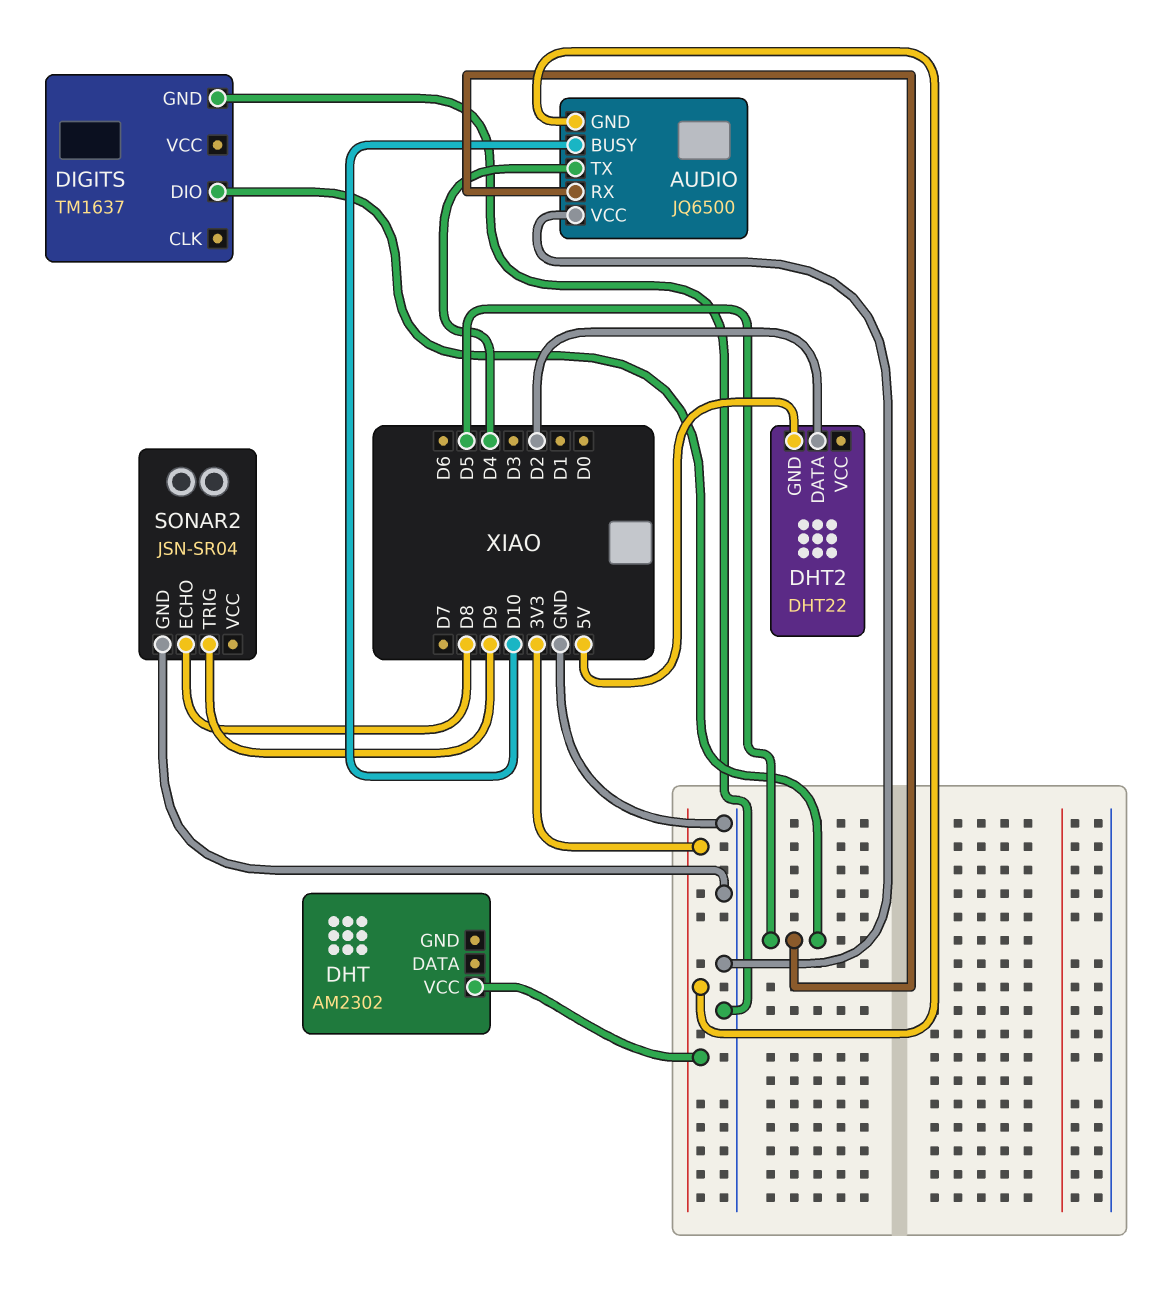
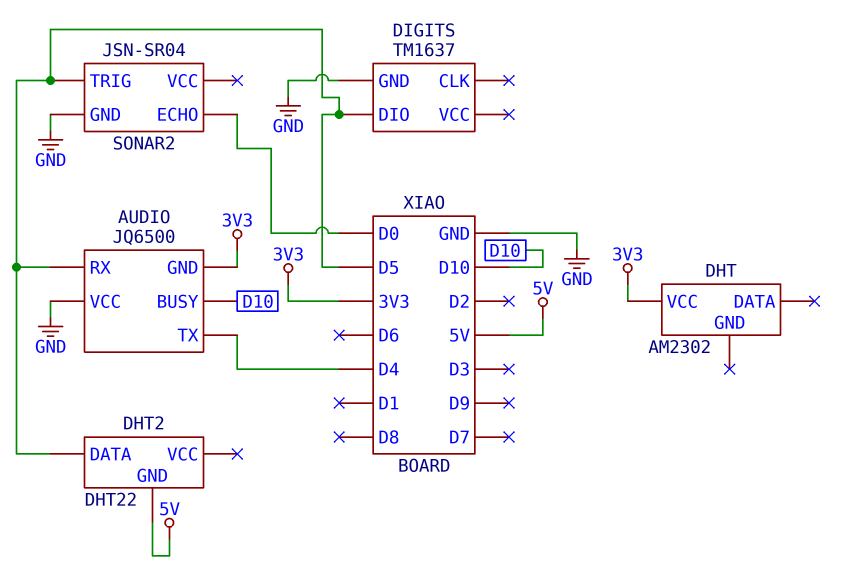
DHT2 pin DATA: D2 -> D5
SONAR2 pin ECHO: D8 -> D0
SONAR2 pin TRIG: D9 -> D5

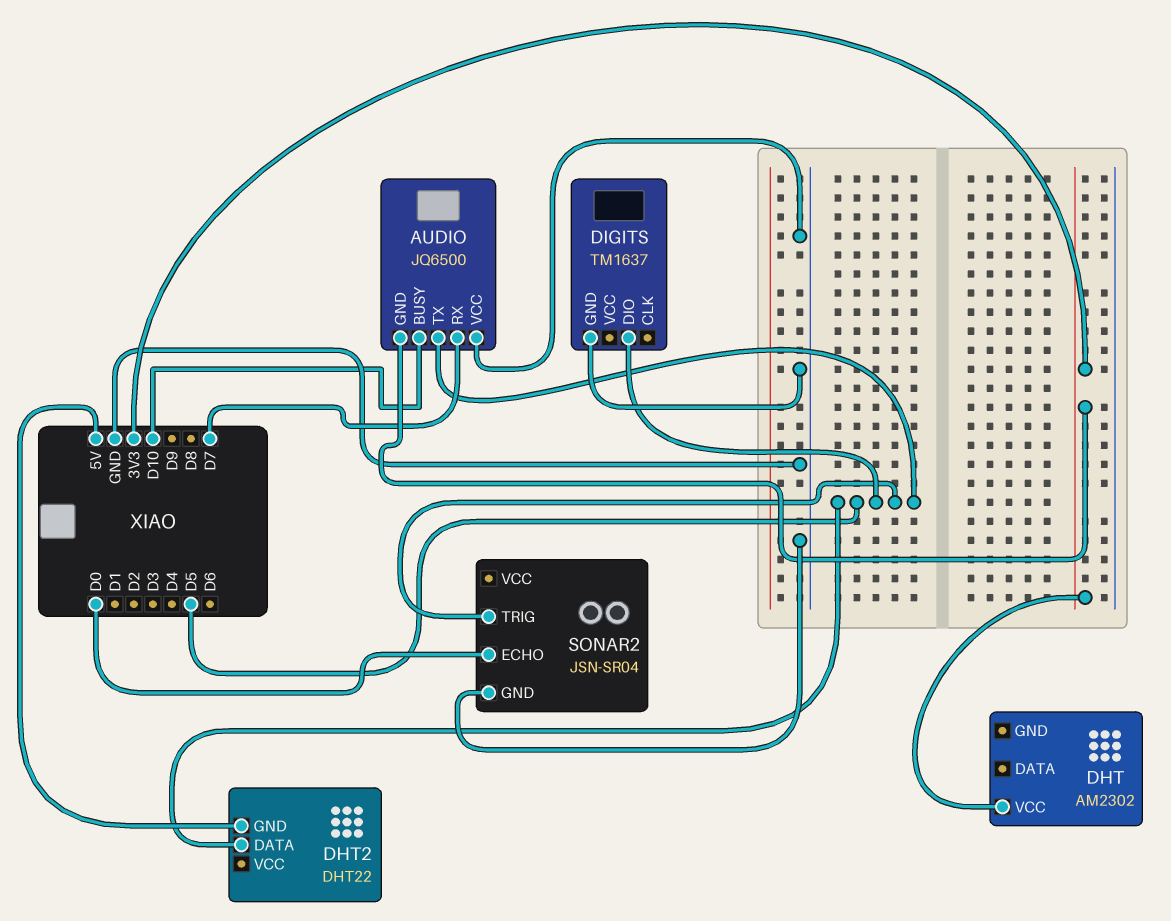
AUDIO pin RX: D5 -> D7
AUDIO pin TX: D4 -> D5

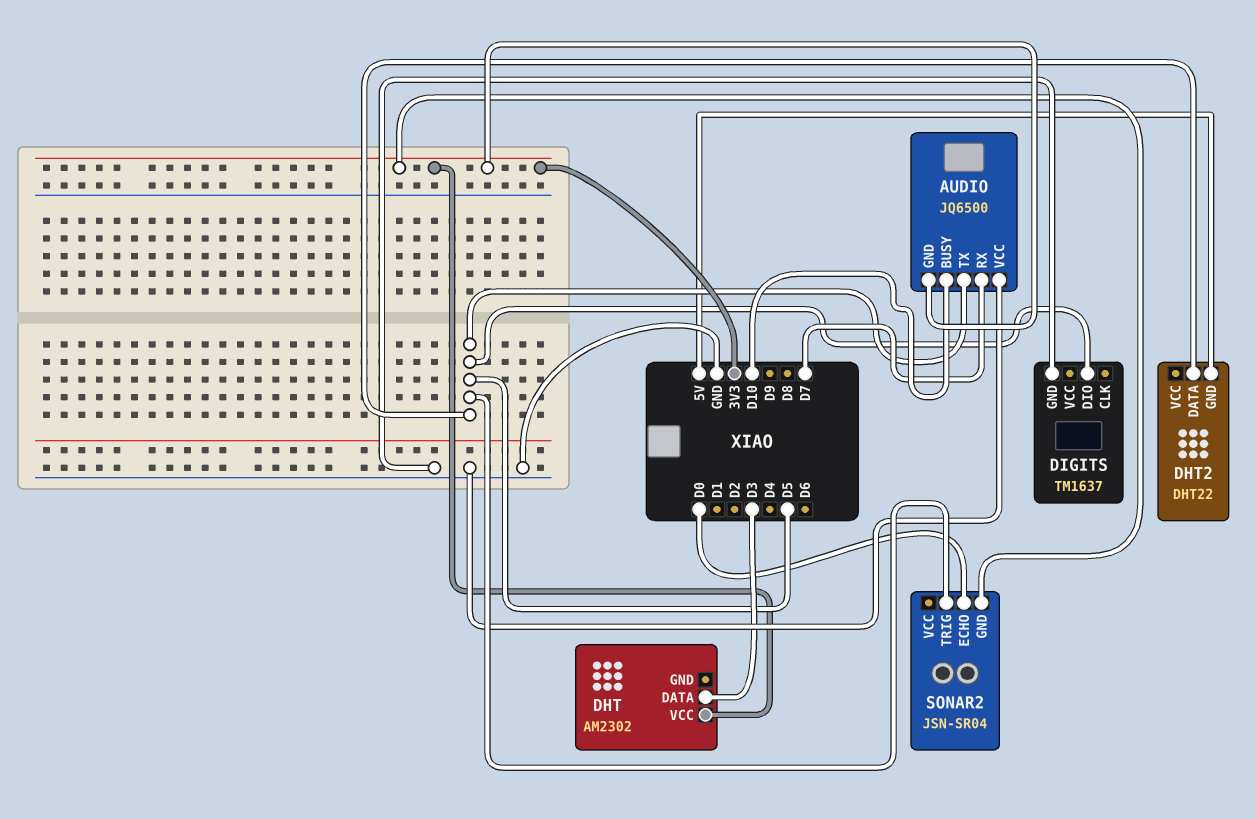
DHT pin DATA: none -> D3
SONAR2 pin GND: GND -> 3V3

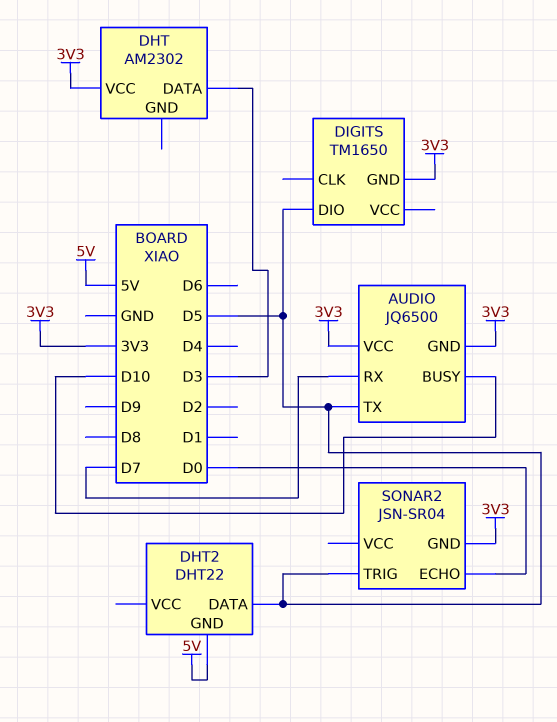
AUDIO pin VCC: GND -> 3V3
DIGITS: TM1637 -> TM1650
DIGITS pin GND: GND -> 3V3

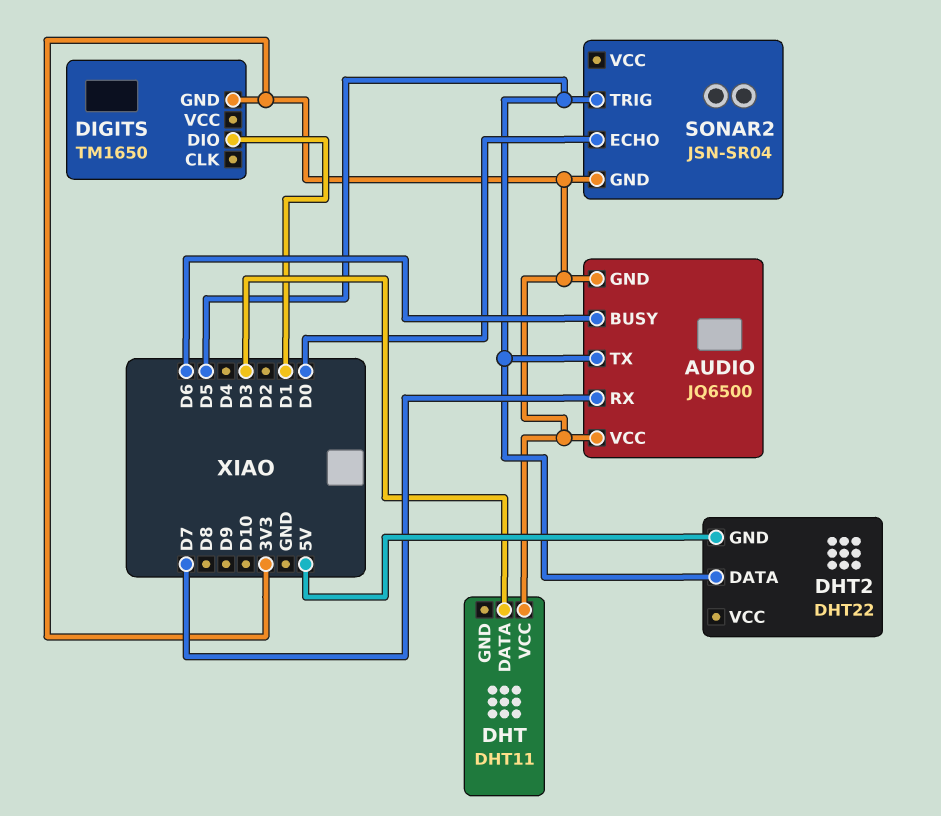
AUDIO pin BUSY: D10 -> D6
DHT: AM2302 -> DHT11
DIGITS pin DIO: D5 -> D1

